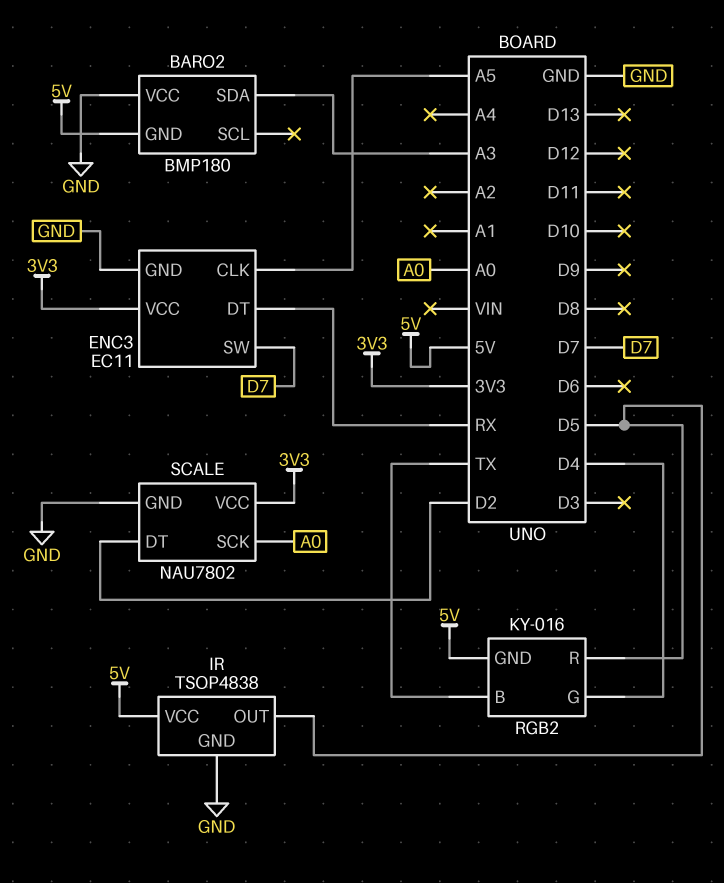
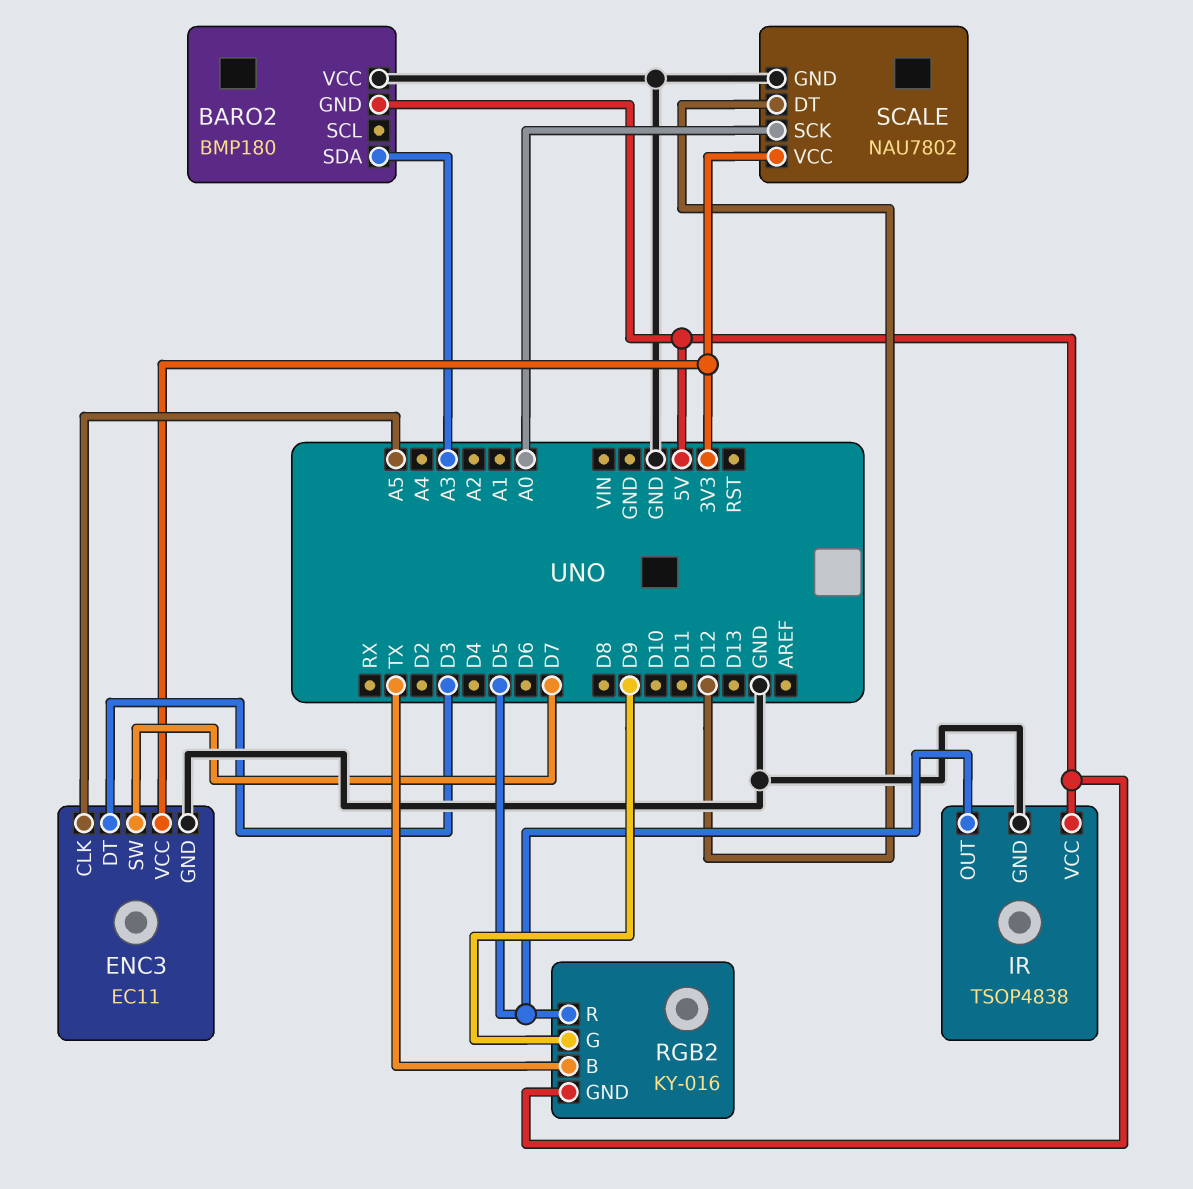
ENC3 pin DT: RX -> D3
RGB2 pin G: D4 -> D9
SCALE pin DT: D2 -> D12

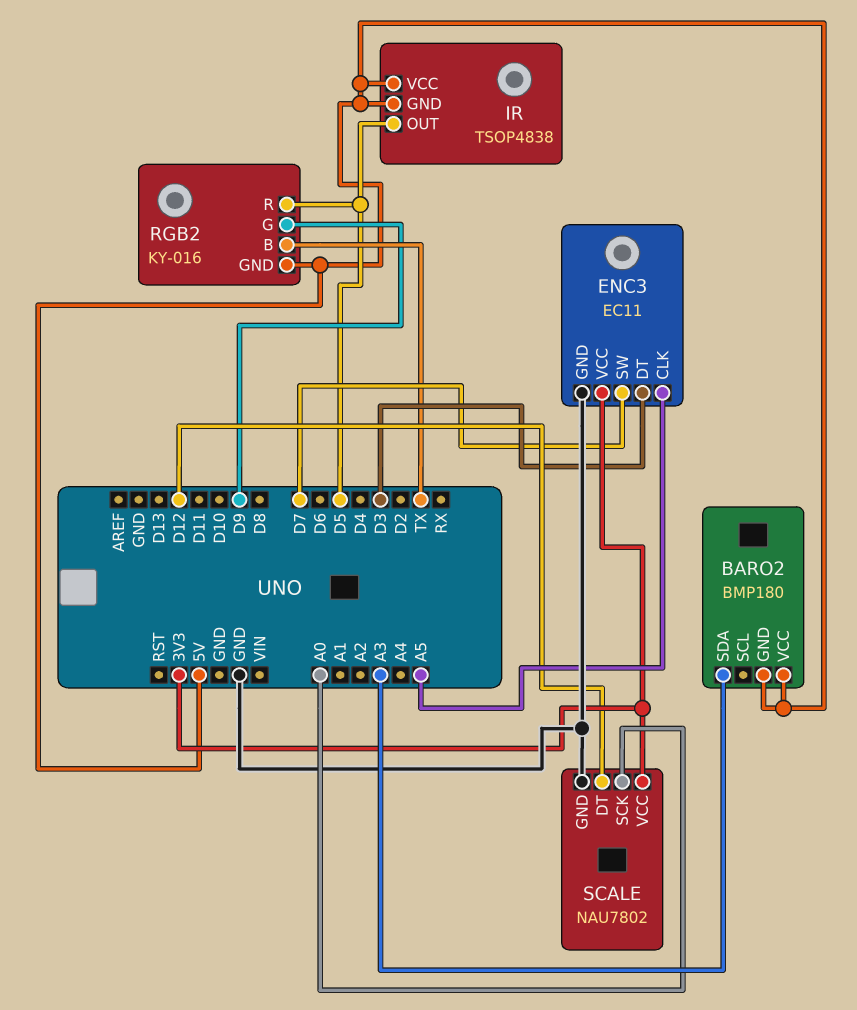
BARO2 pin VCC: GND -> 5V
IR pin GND: GND -> 5V

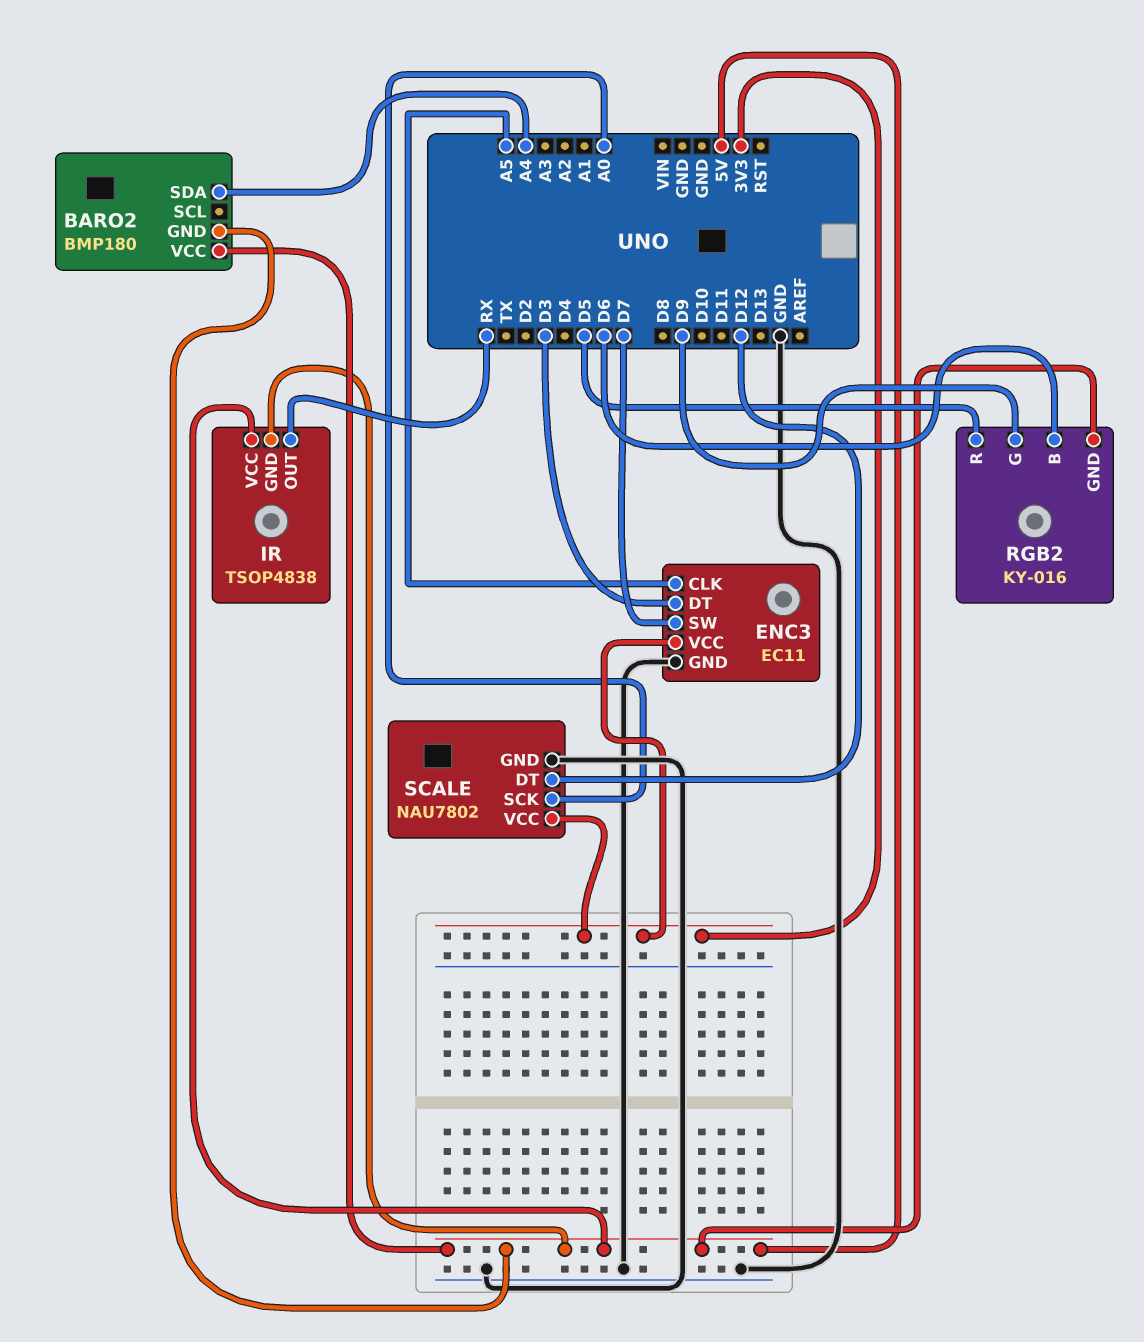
BARO2 pin SDA: A3 -> A4
IR pin OUT: D5 -> RX
RGB2 pin B: TX -> D6

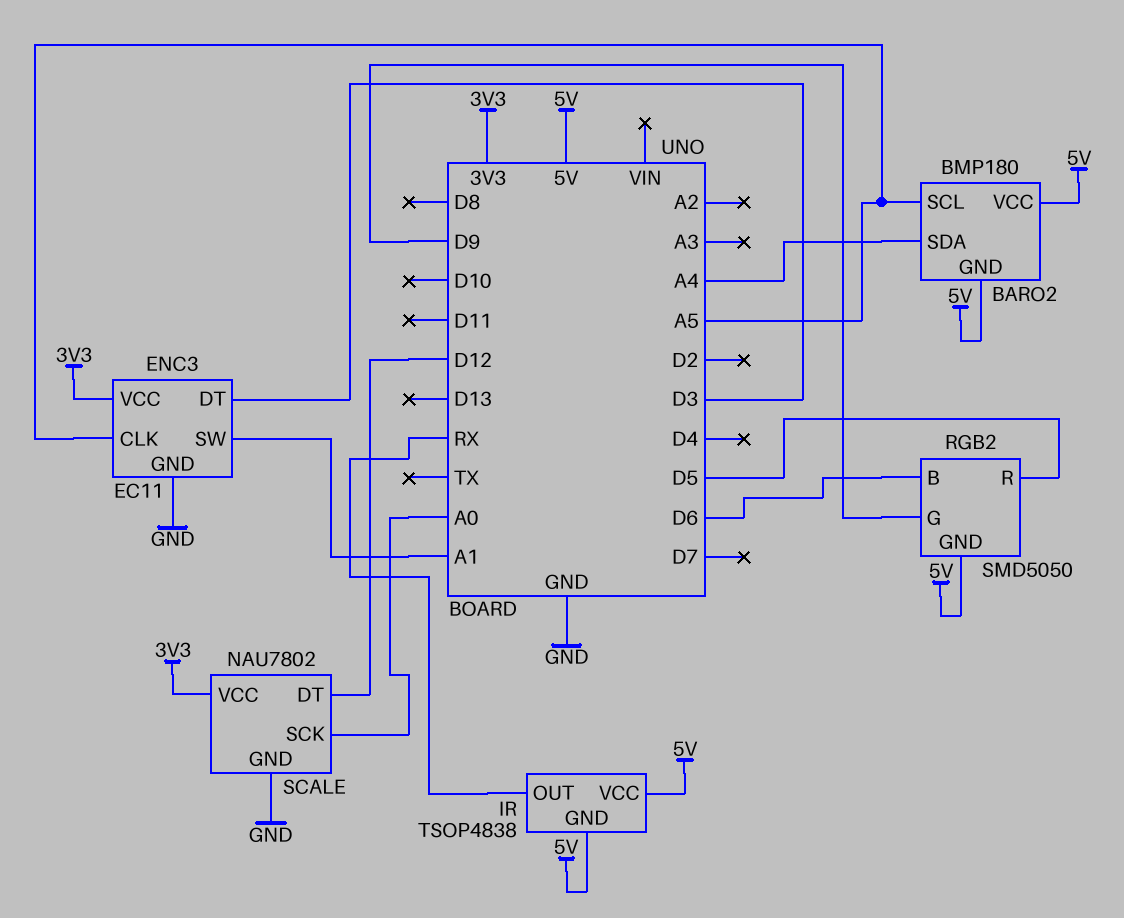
BARO2 pin SCL: none -> A5
ENC3 pin SW: D7 -> A1
RGB2: KY-016 -> SMD5050

